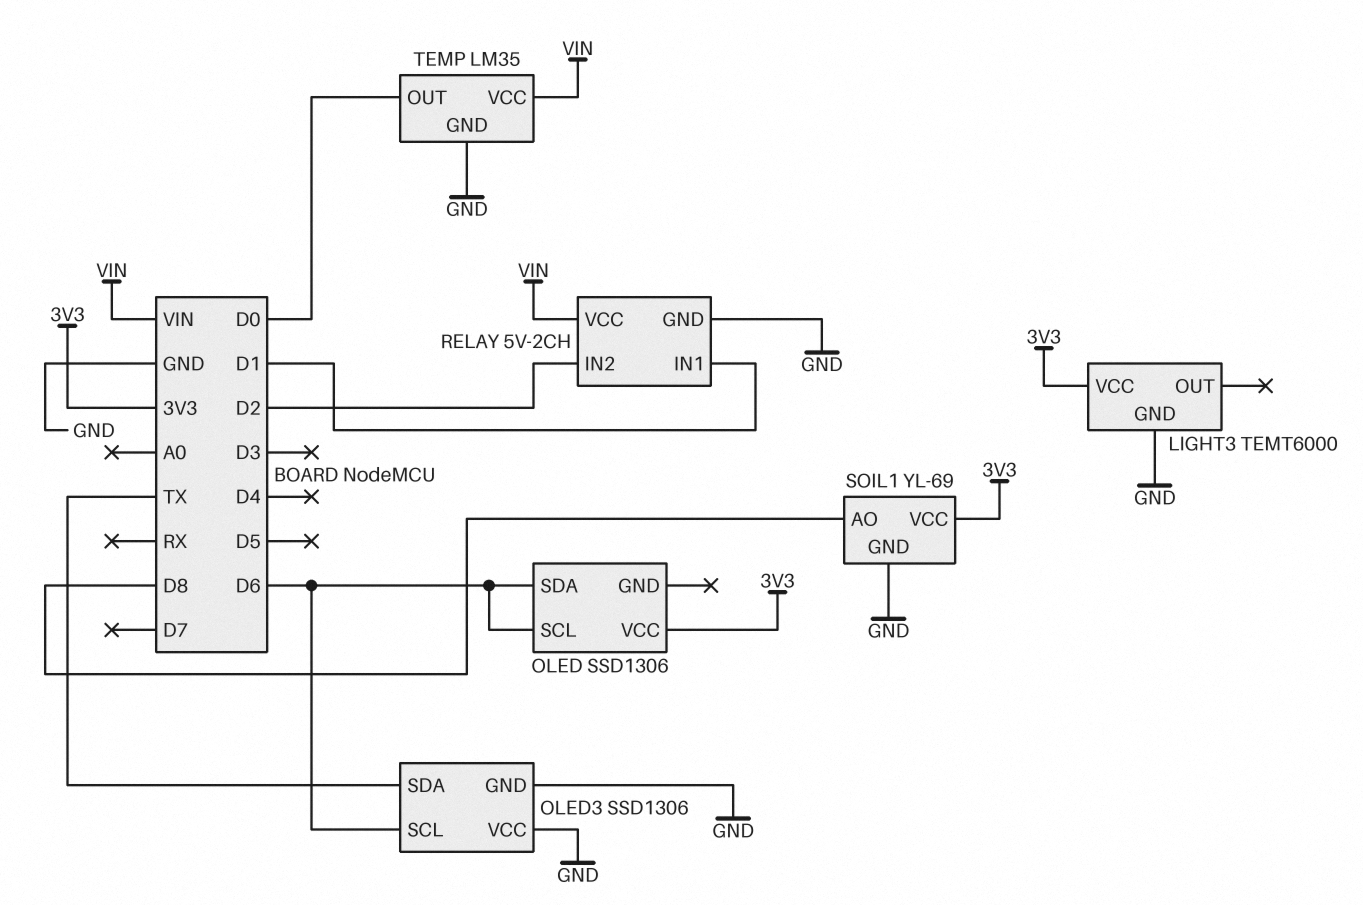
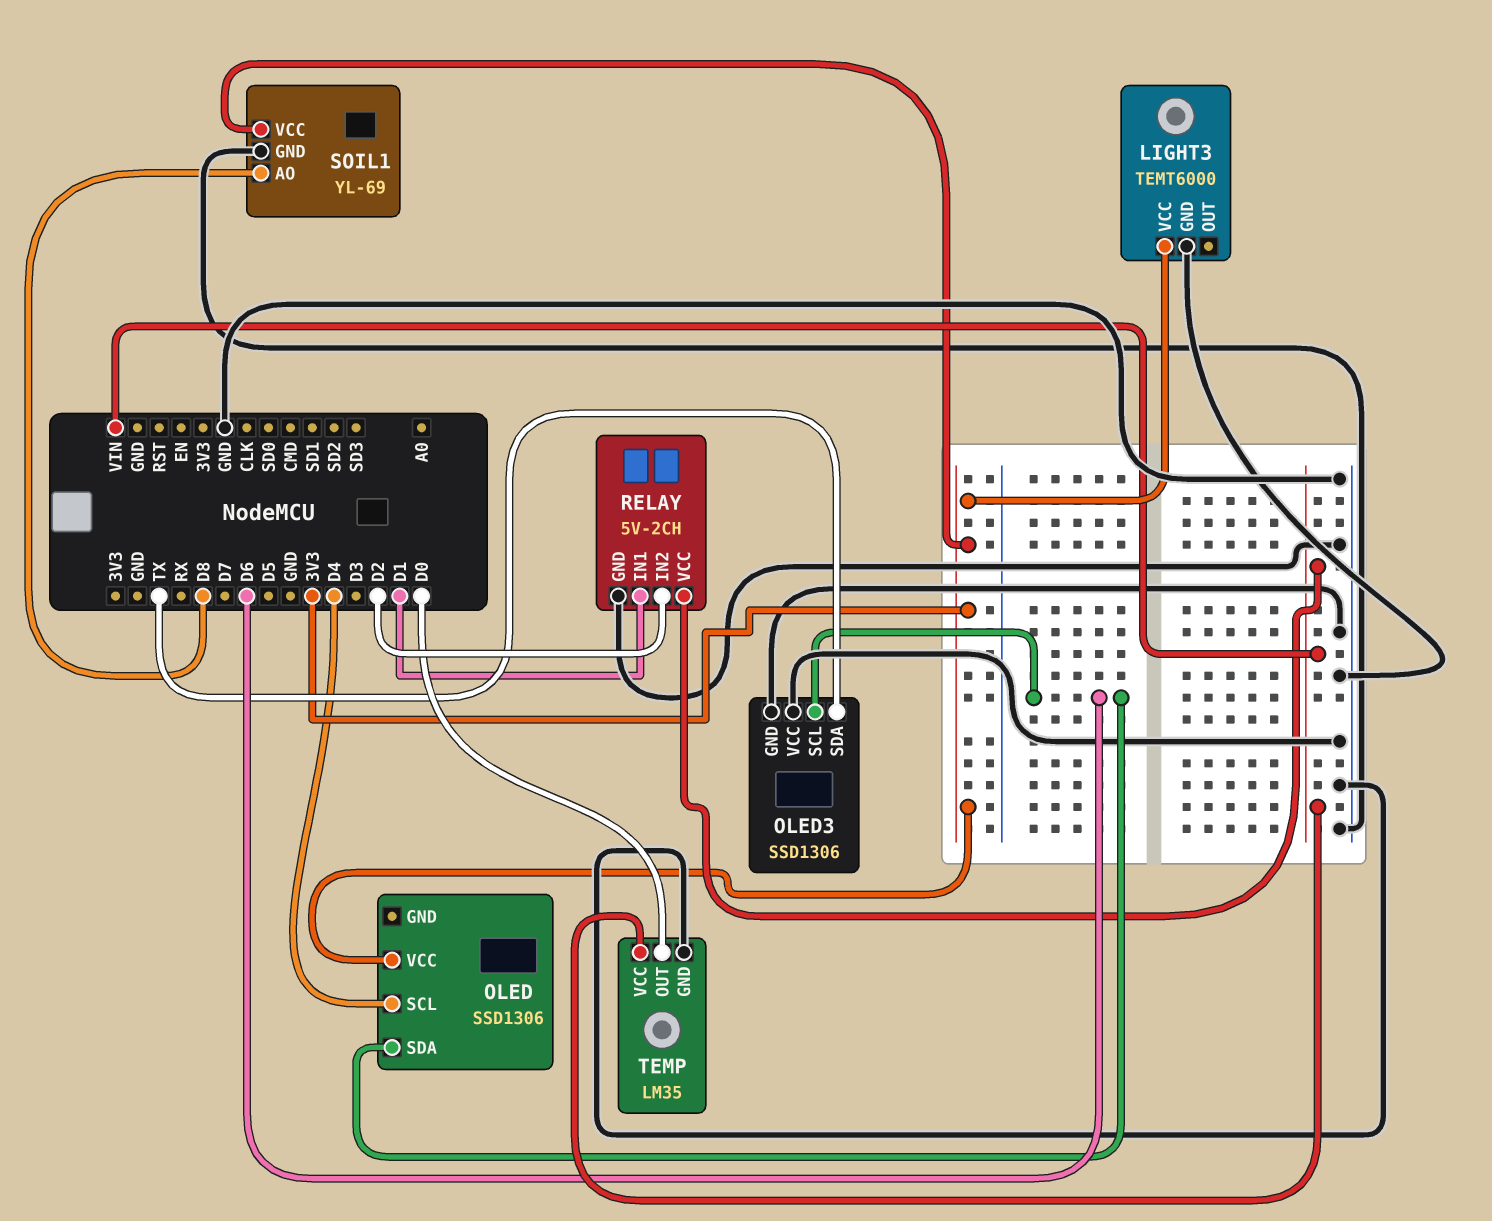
OLED pin SCL: D6 -> D4

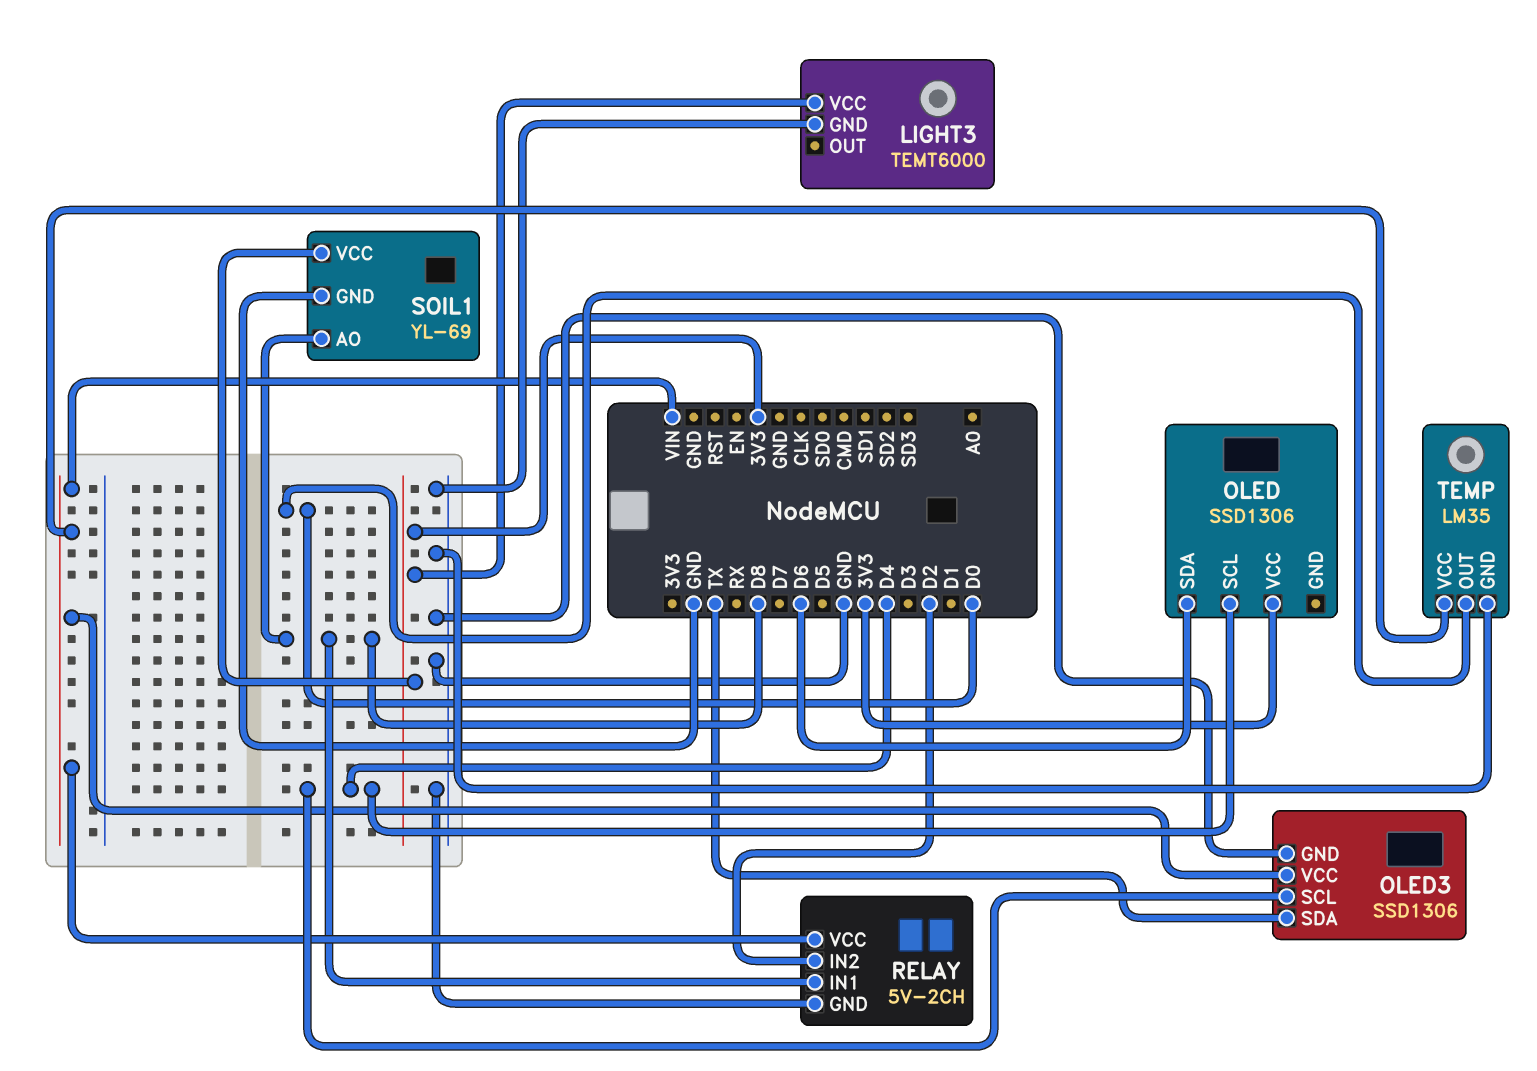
OLED3 pin SCL: D6 -> D4
OLED3 pin VCC: GND -> VIN
RELAY pin IN1: D1 -> D8

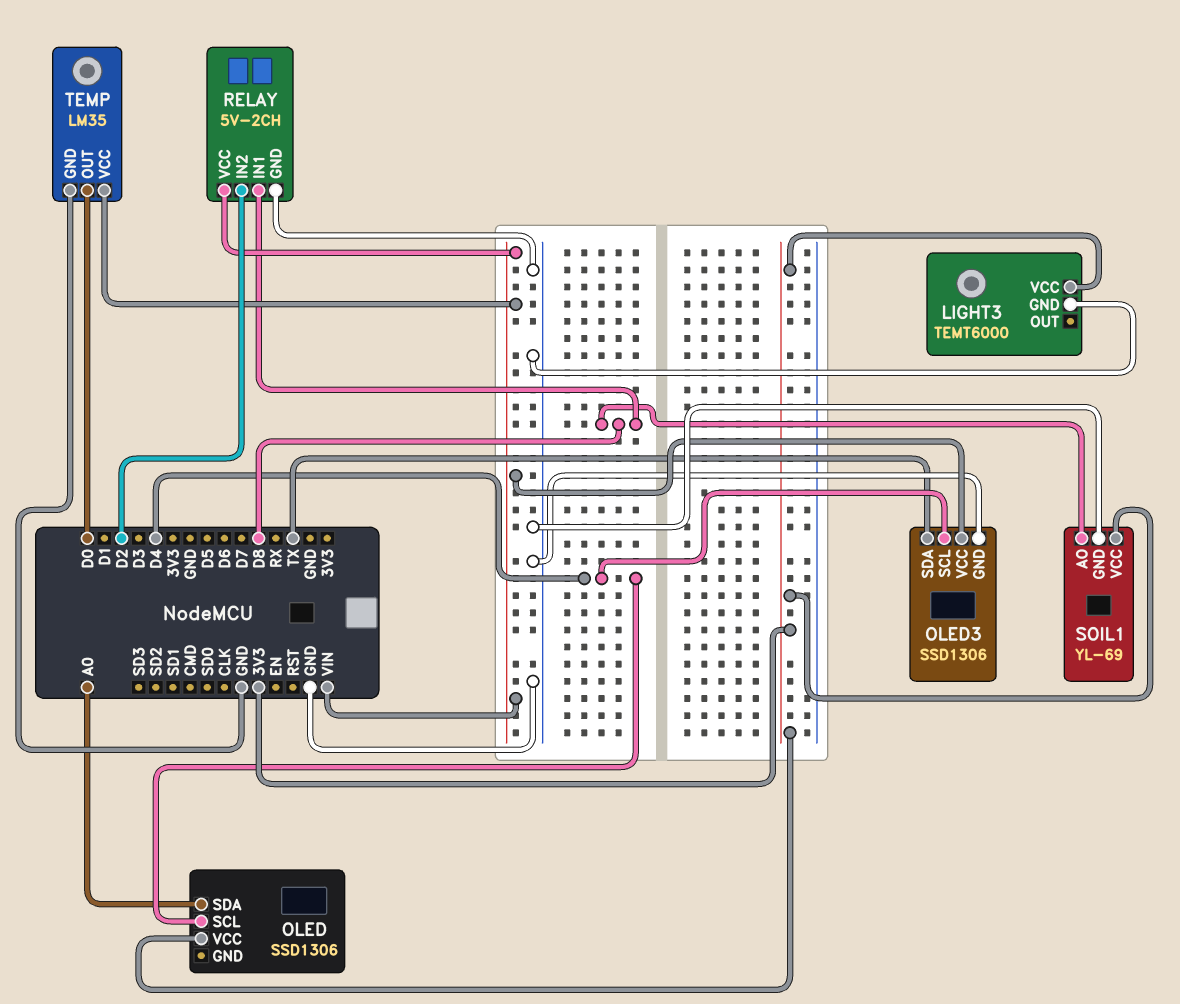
OLED pin SDA: D6 -> A0

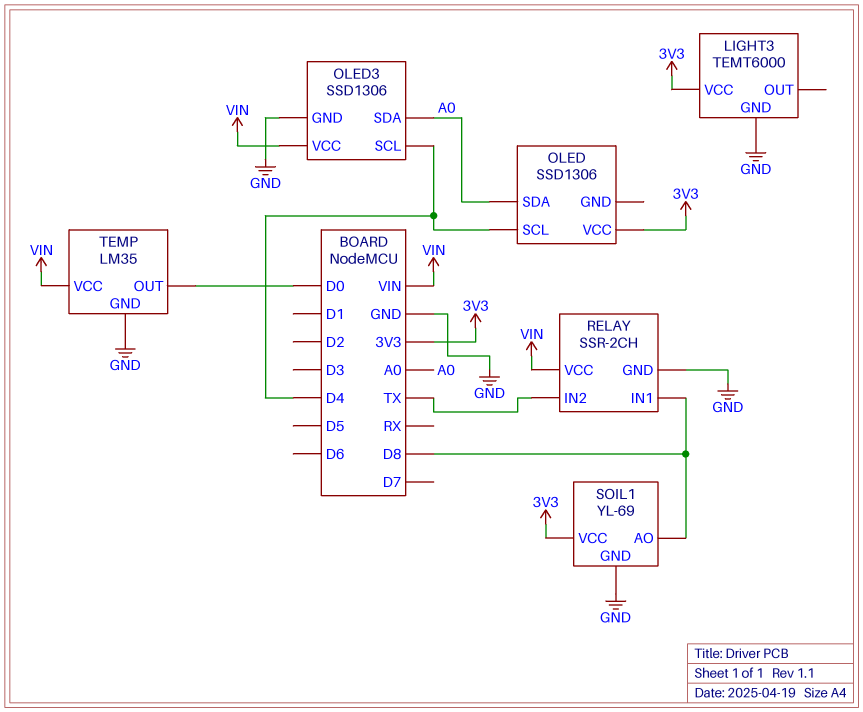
OLED3 pin SDA: TX -> A0
RELAY: 5V-2CH -> SSR-2CH
RELAY pin IN2: D2 -> TX

